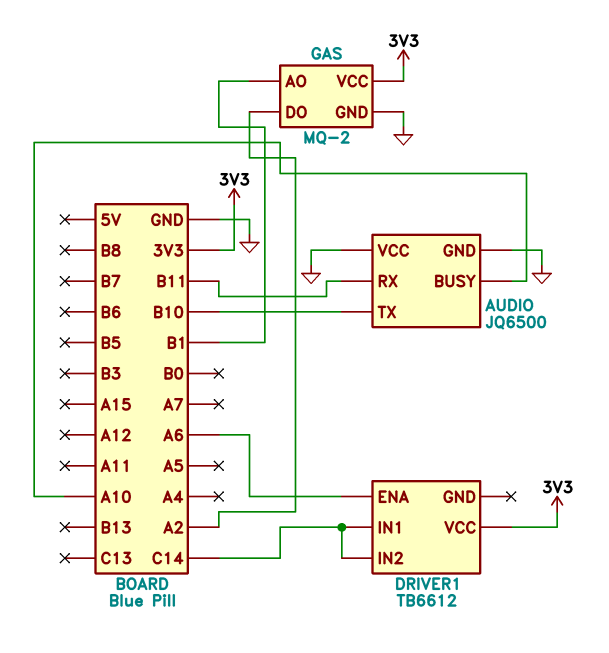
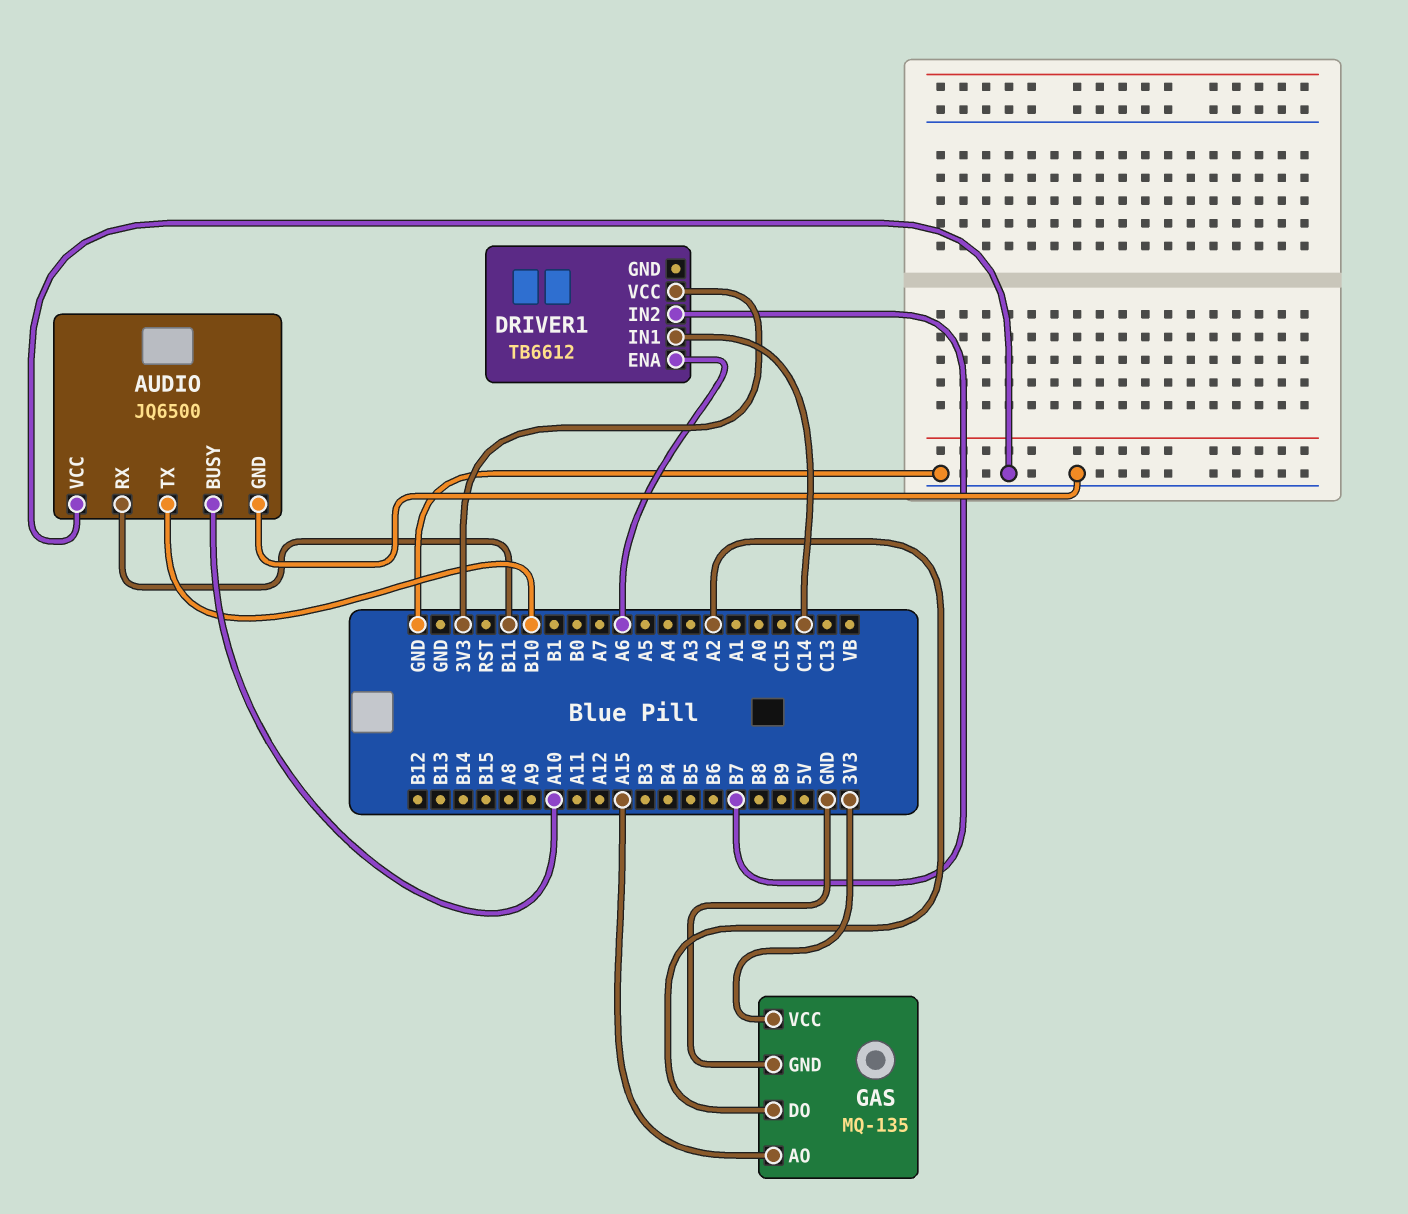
DRIVER1 pin IN2: C14 -> B7
GAS: MQ-2 -> MQ-135
GAS pin AO: B1 -> A15

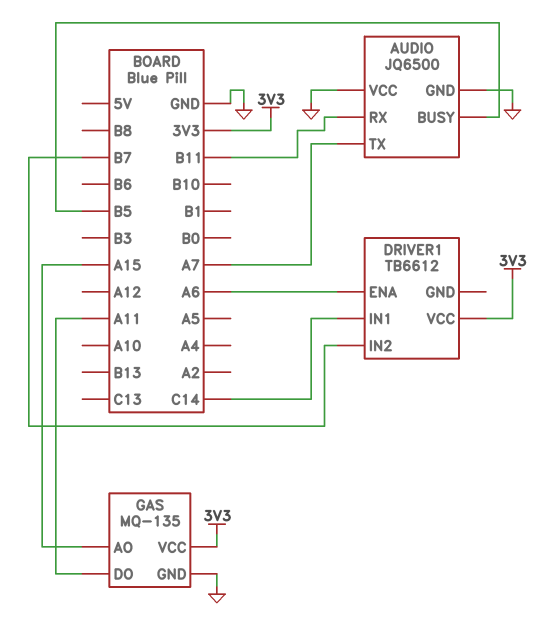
AUDIO pin BUSY: A10 -> B5
AUDIO pin TX: B10 -> A7
GAS pin DO: A2 -> A11

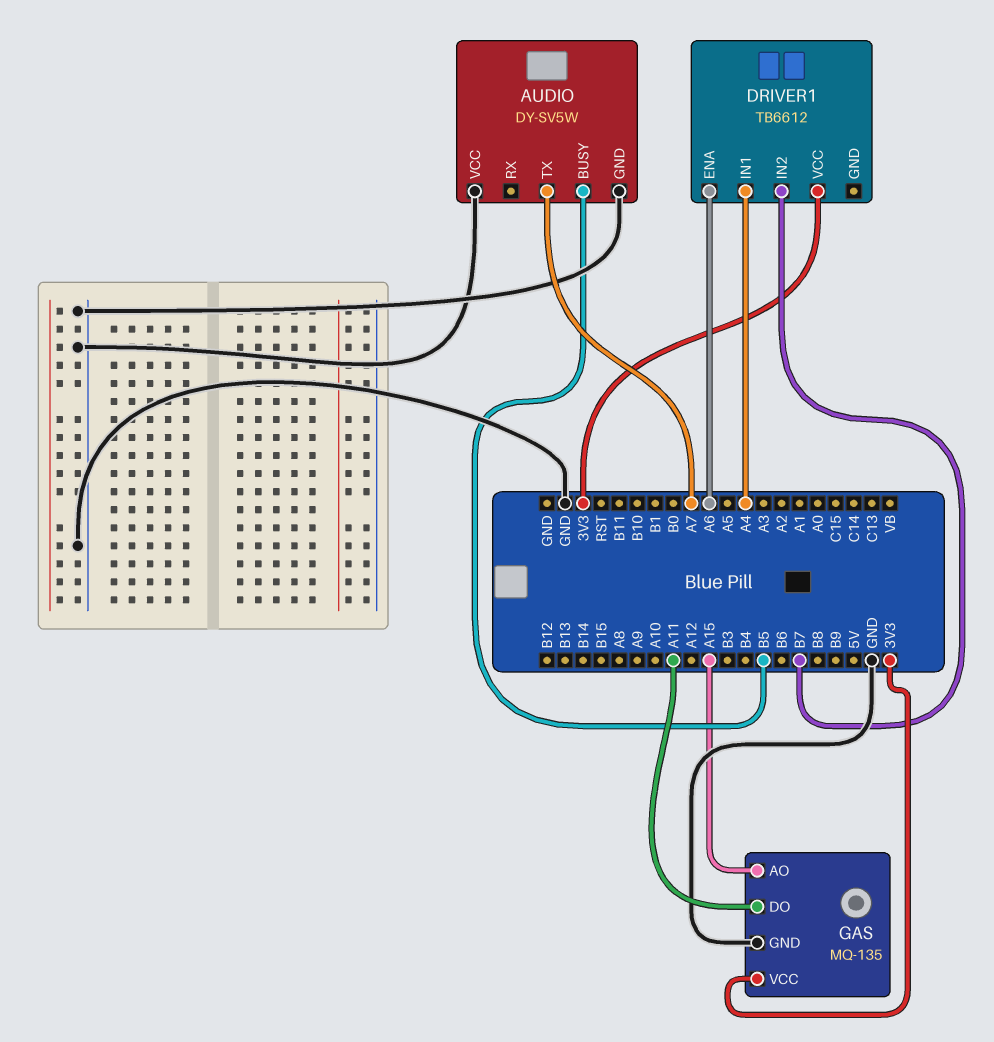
AUDIO: JQ6500 -> DY-SV5W
AUDIO pin RX: B11 -> none
DRIVER1 pin IN1: C14 -> A4

